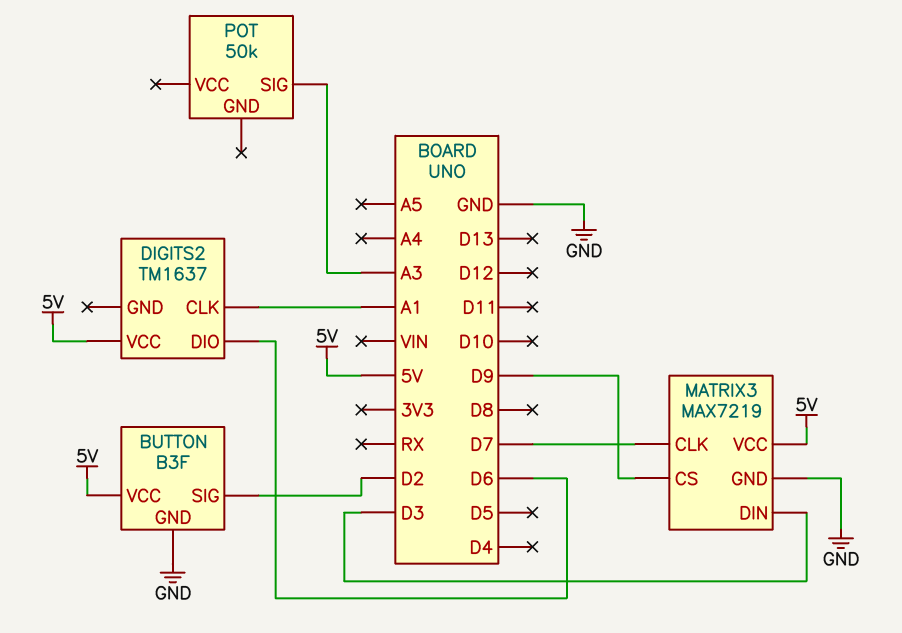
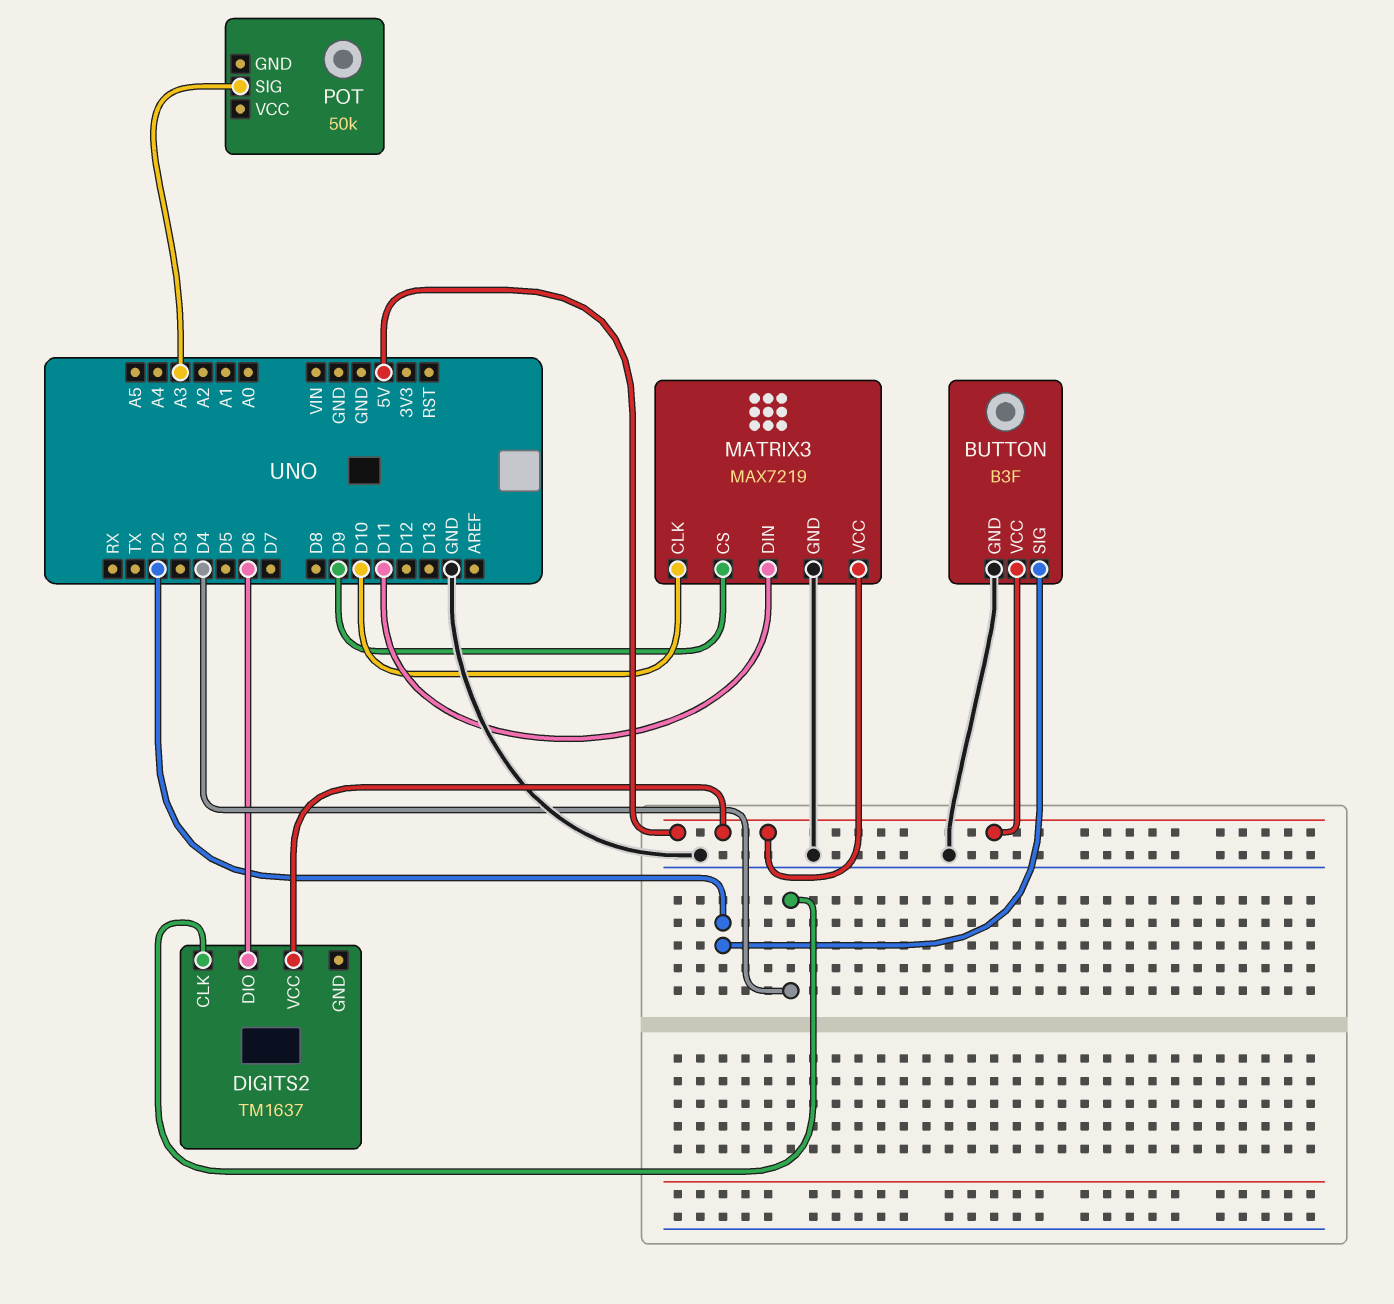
DIGITS2 pin CLK: A1 -> D4
MATRIX3 pin CLK: D7 -> D10
MATRIX3 pin DIN: D3 -> D11

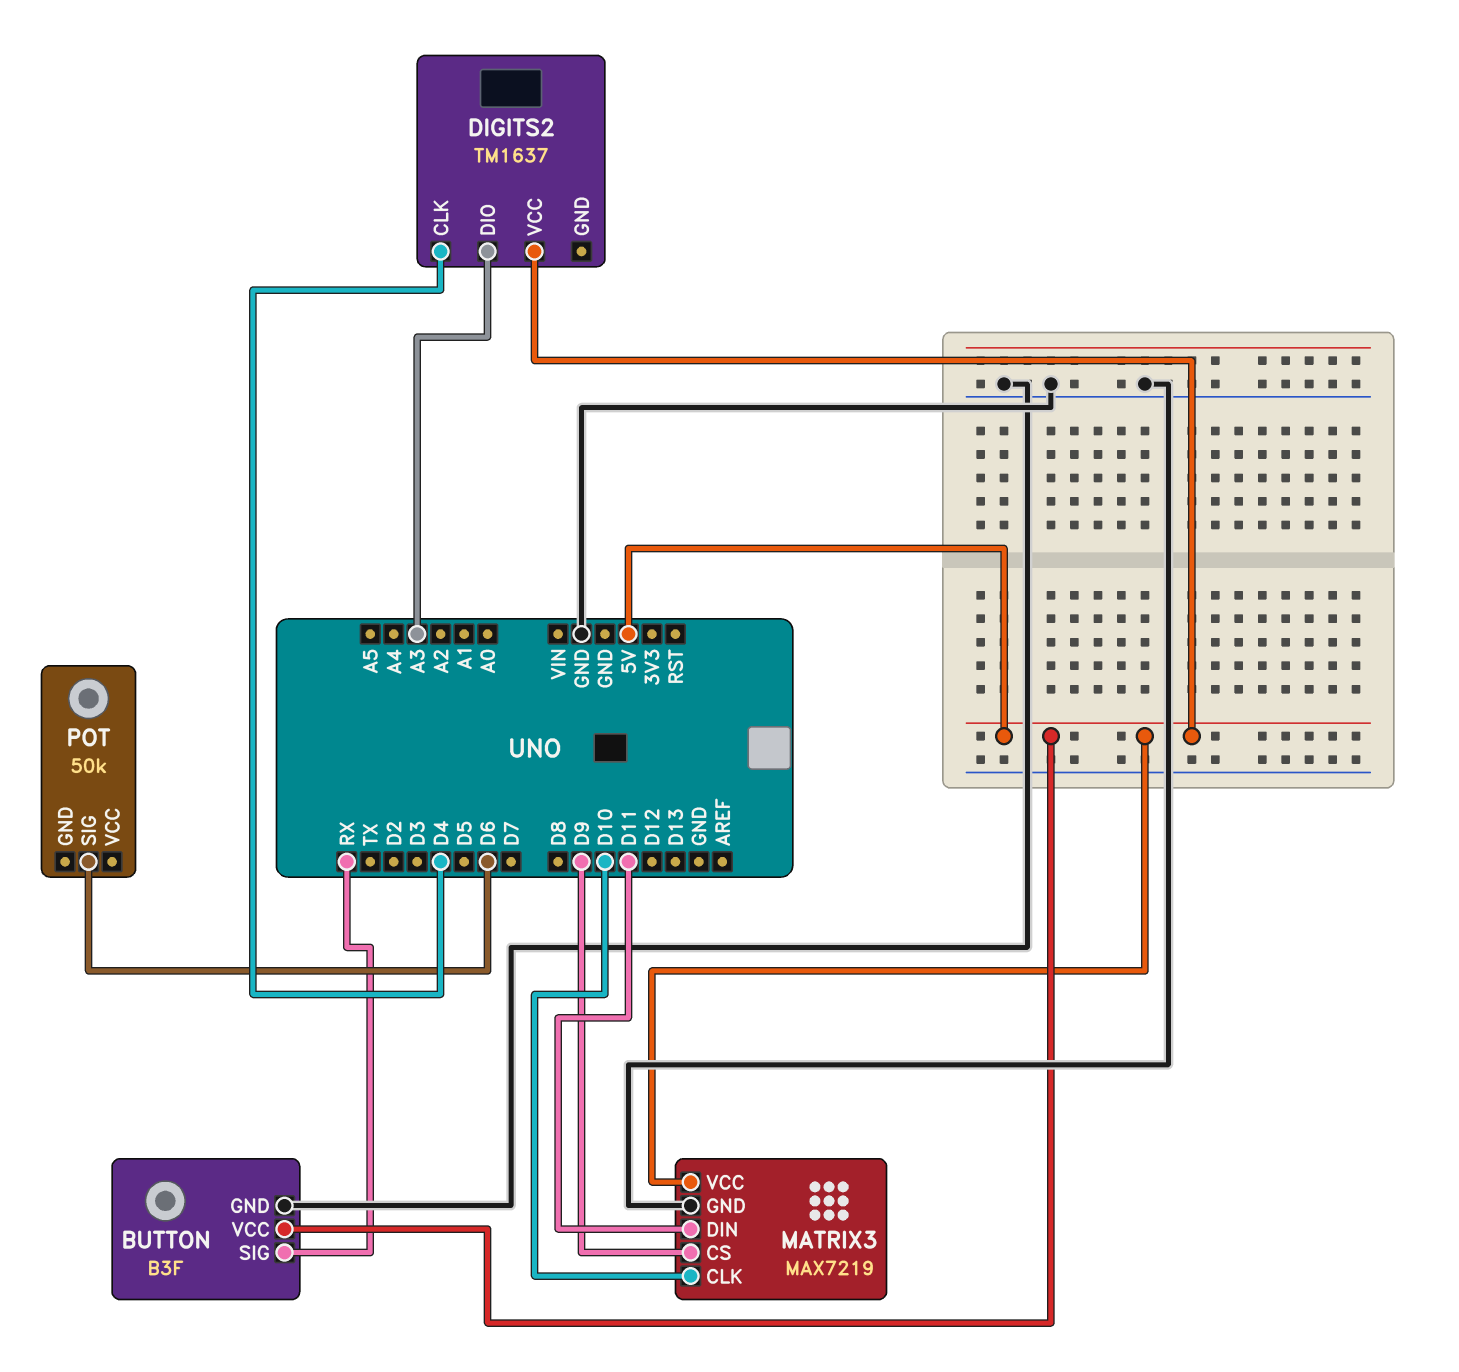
BUTTON pin SIG: D2 -> RX
DIGITS2 pin DIO: D6 -> A3
POT pin SIG: A3 -> D6

